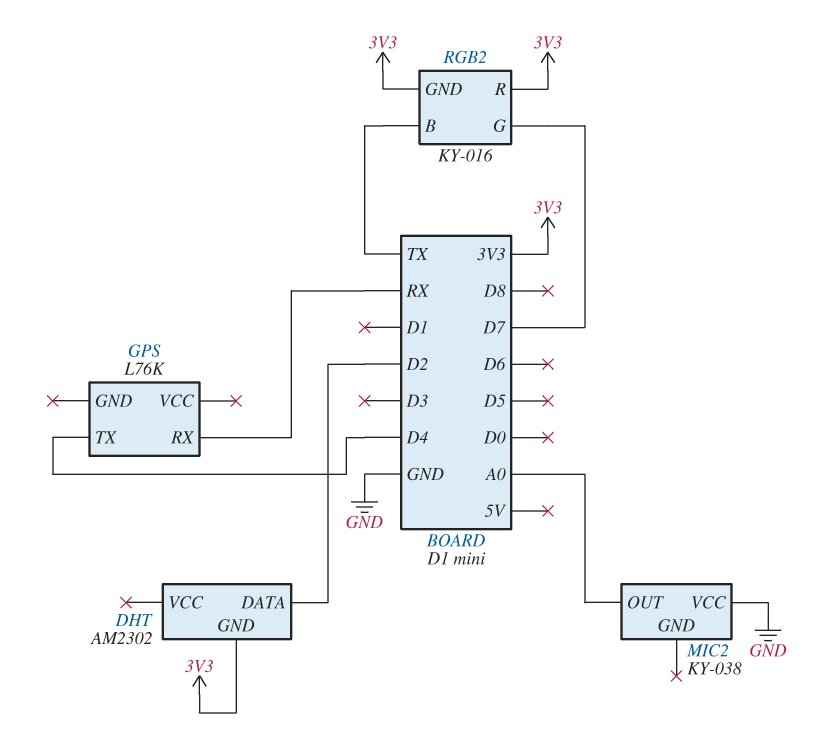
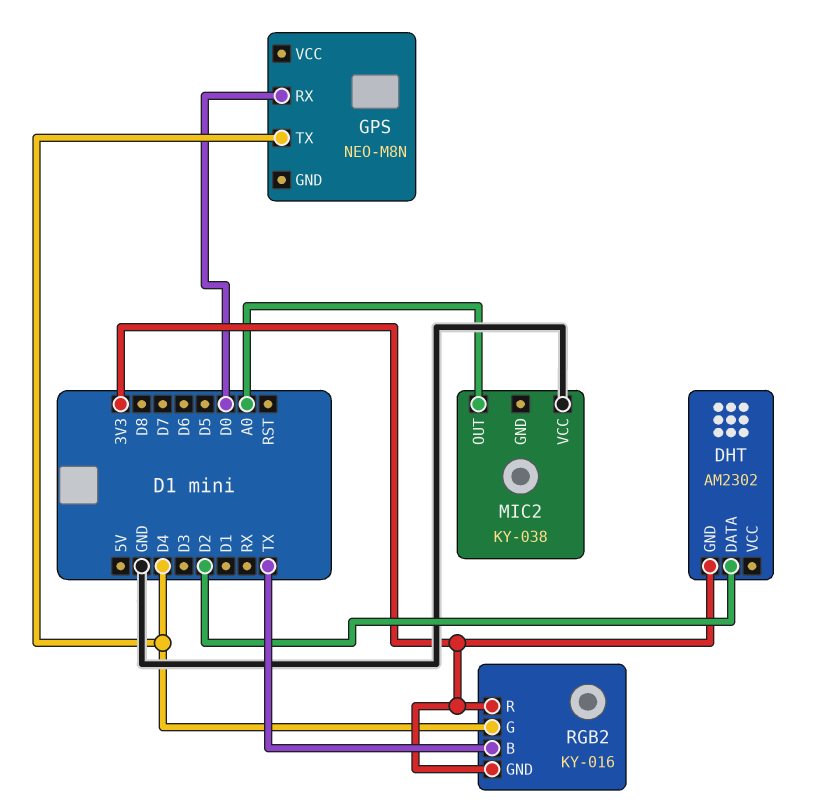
GPS: L76K -> NEO-M8N
GPS pin RX: RX -> D0
RGB2 pin G: D7 -> D4

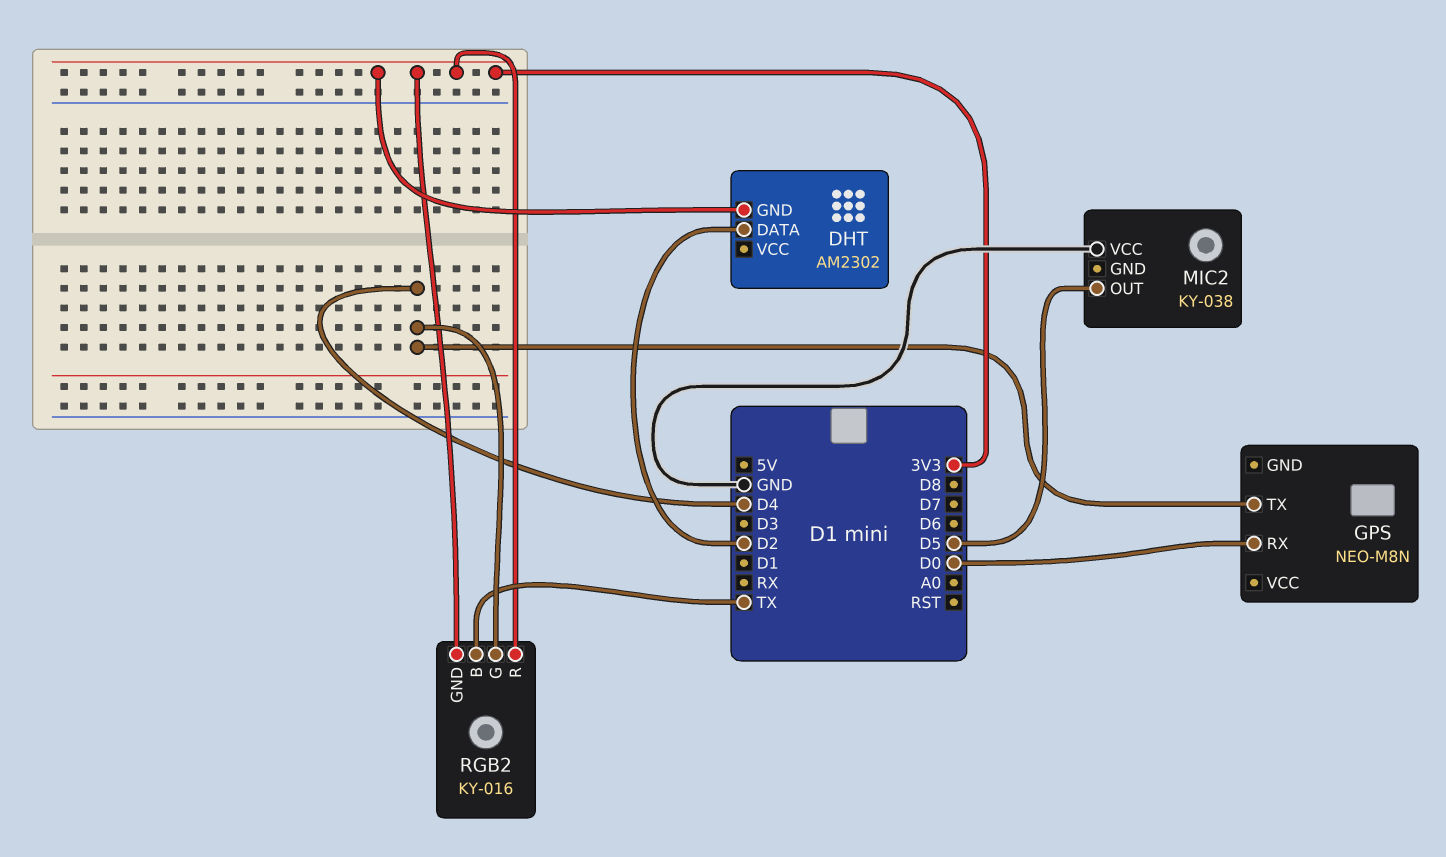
MIC2 pin OUT: A0 -> D5

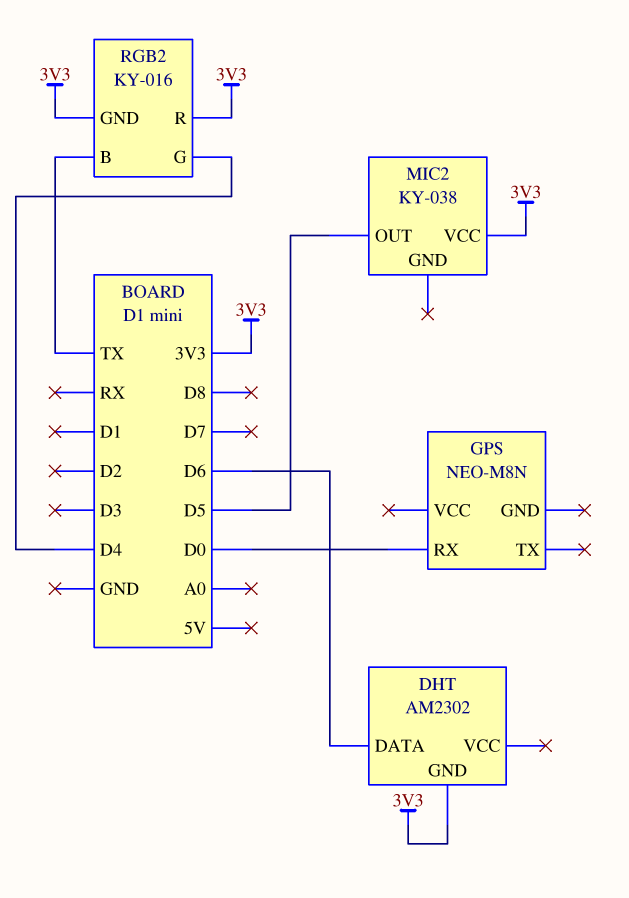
DHT pin DATA: D2 -> D6
GPS pin TX: D4 -> none
MIC2 pin VCC: GND -> 3V3

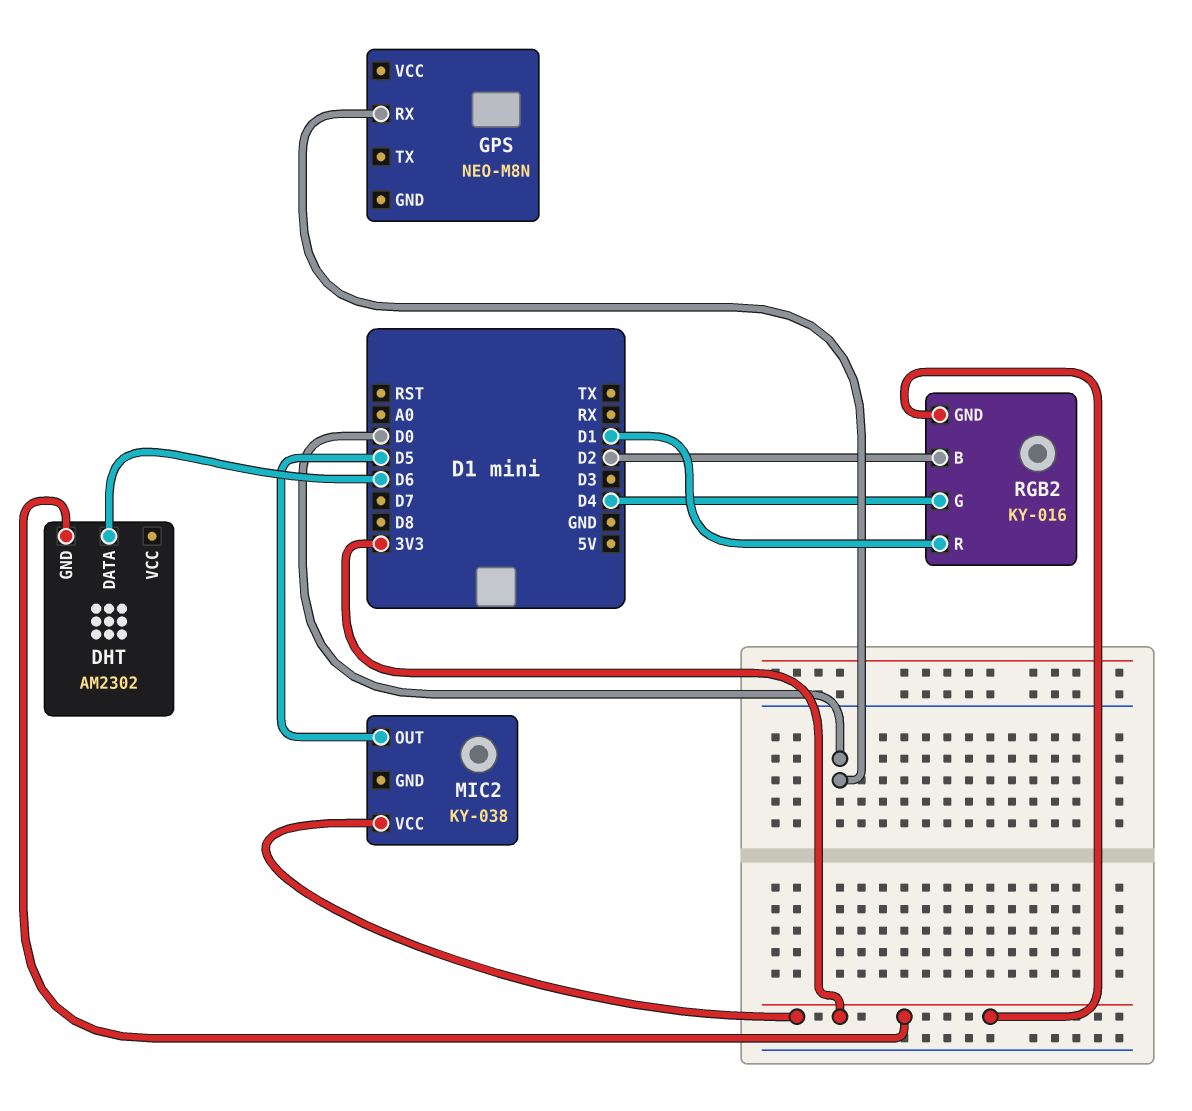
RGB2 pin B: TX -> D2
RGB2 pin R: 3V3 -> D1

